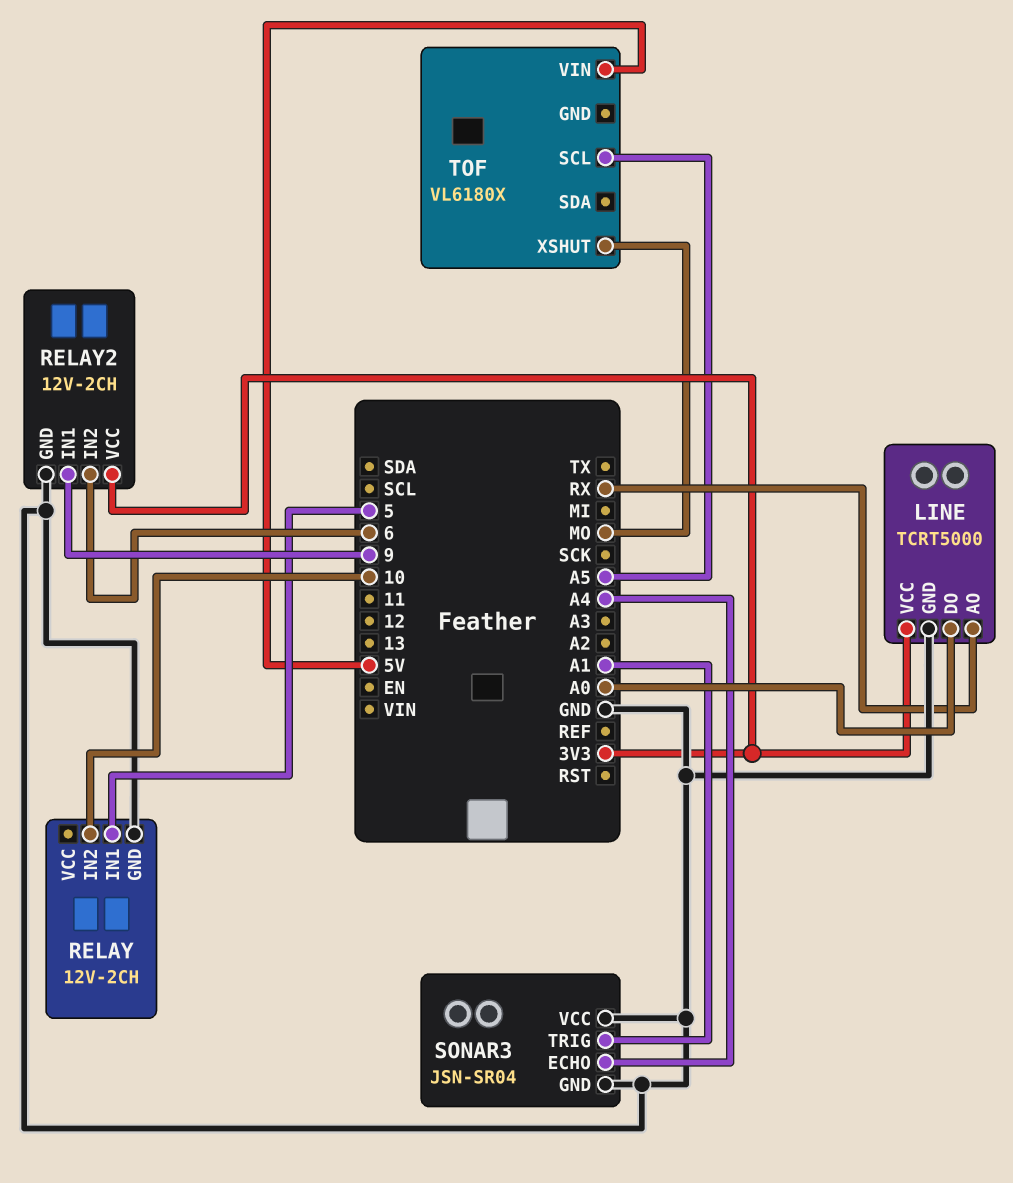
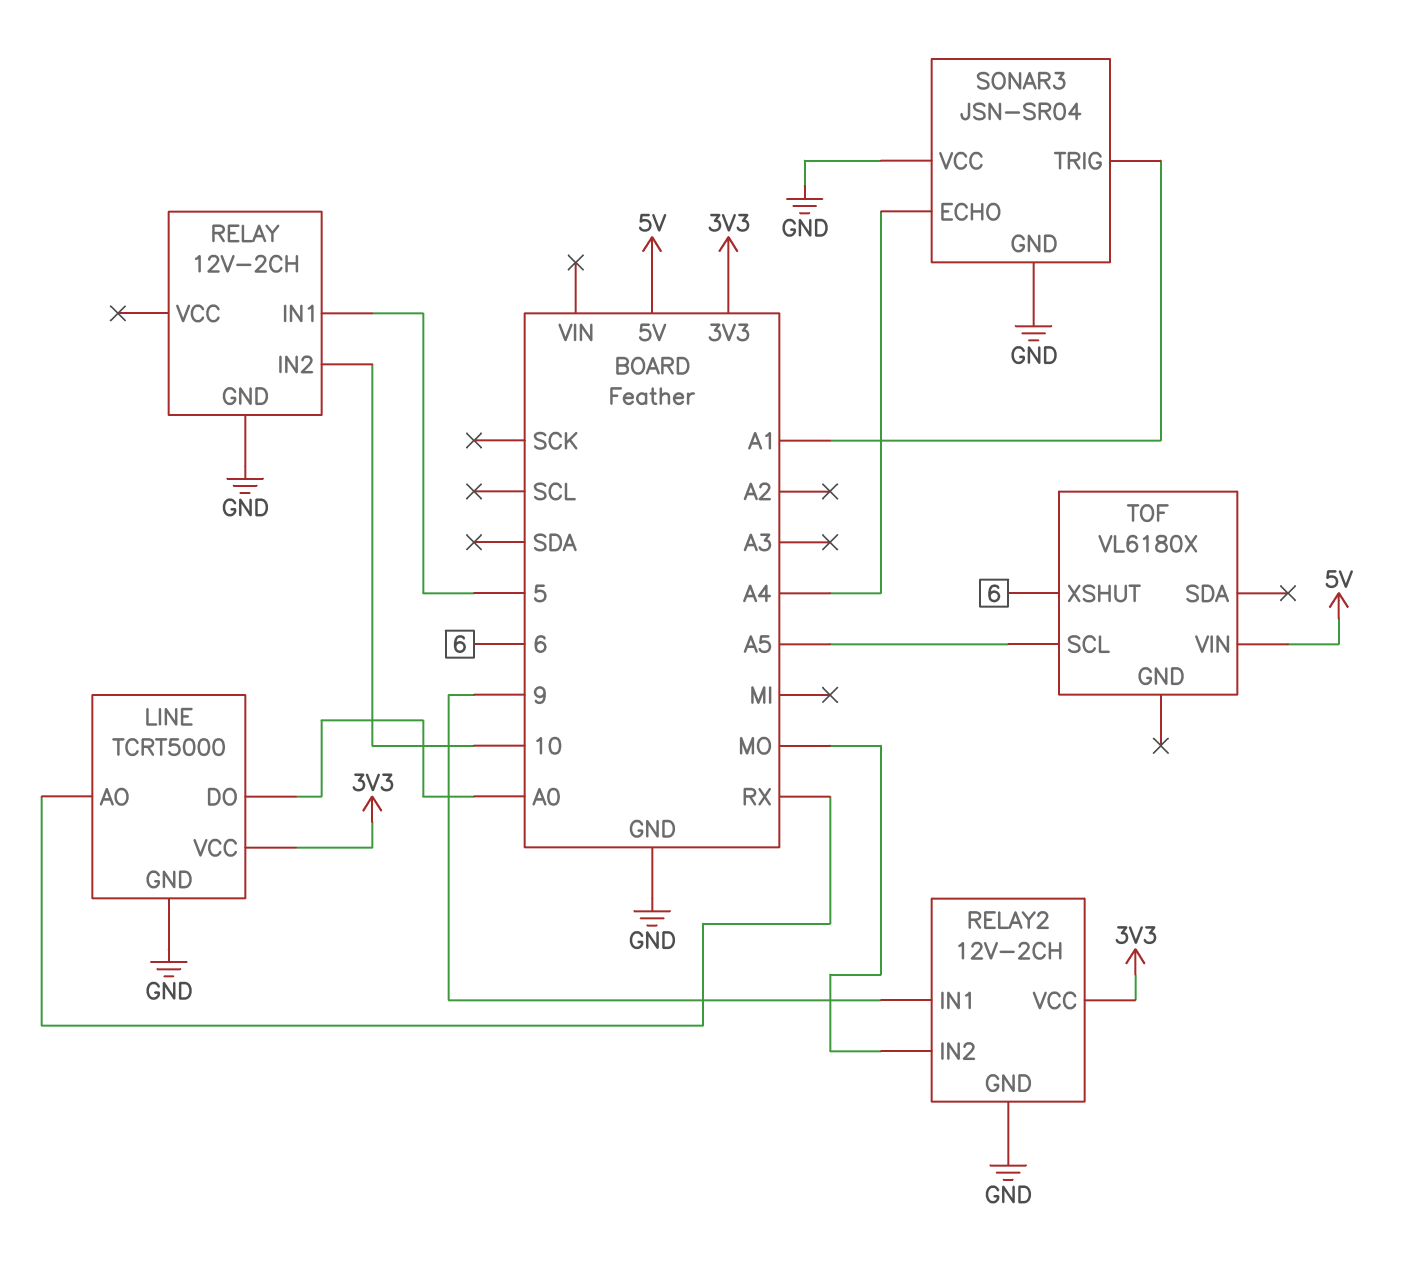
RELAY2 pin IN2: 6 -> MO
TOF pin XSHUT: MO -> 6

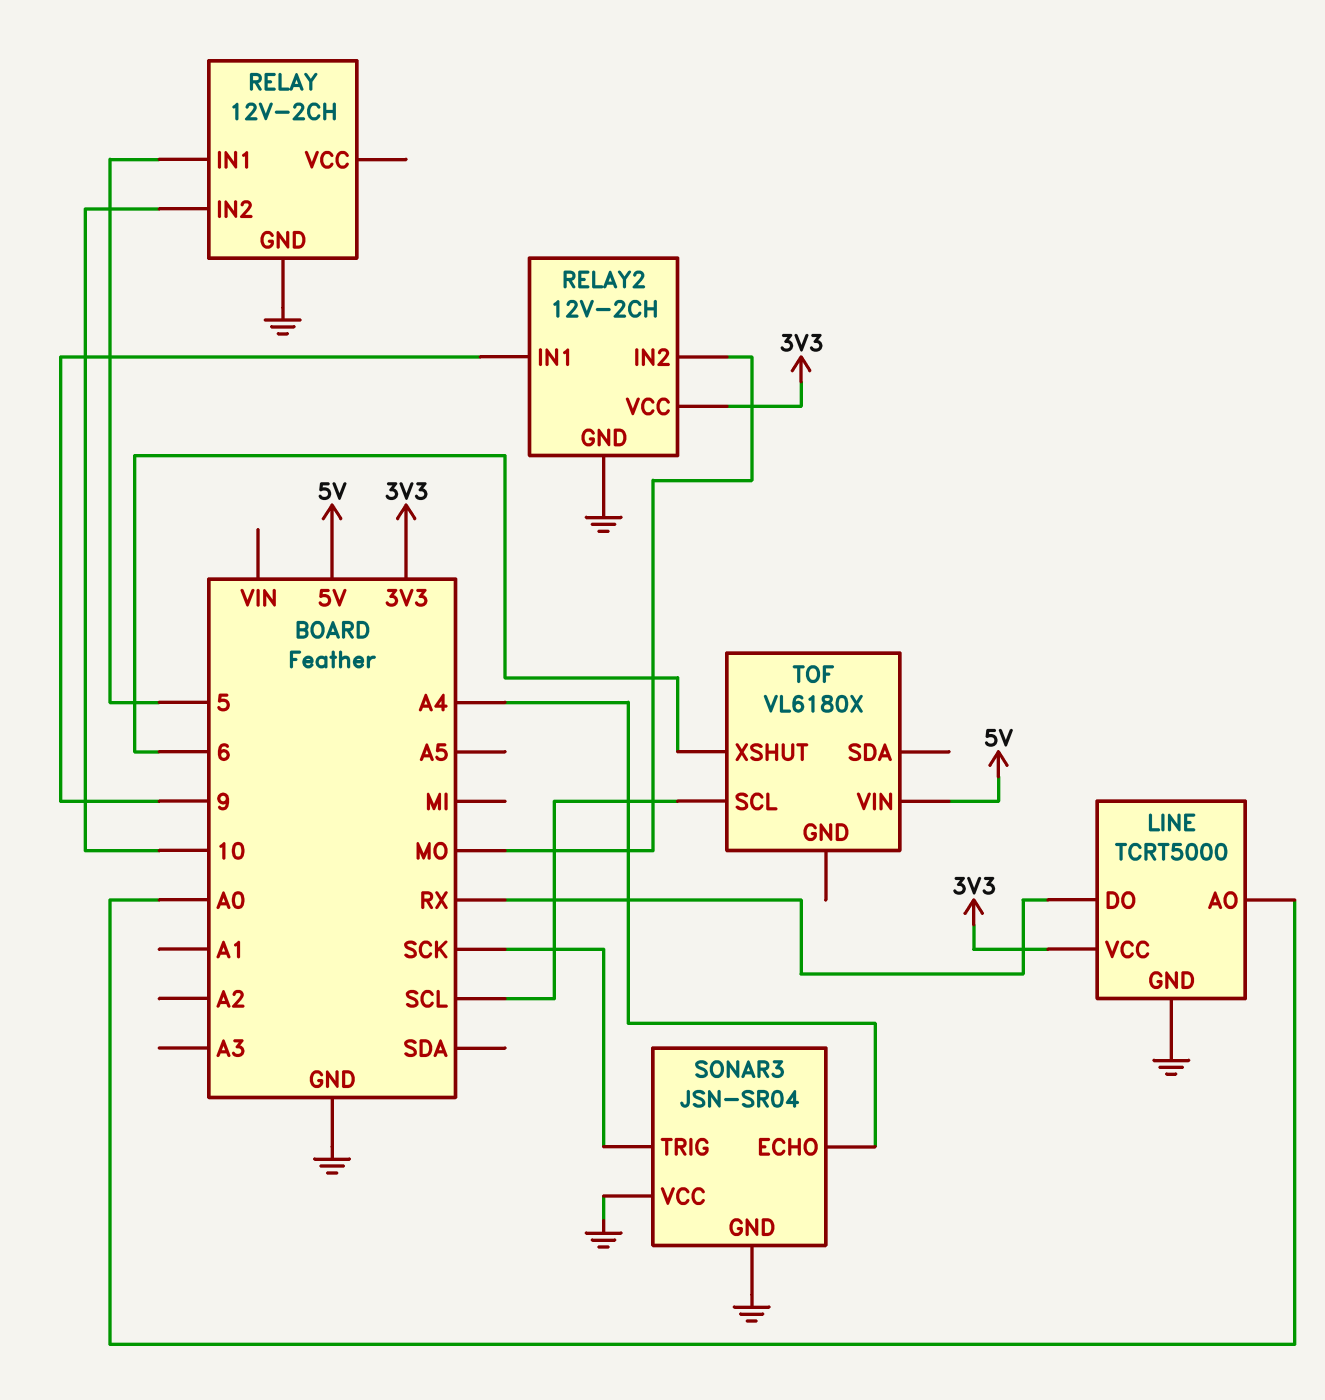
LINE pin AO: RX -> A0
LINE pin DO: A0 -> RX
SONAR3 pin TRIG: A1 -> SCK
TOF pin SCL: A5 -> SCL

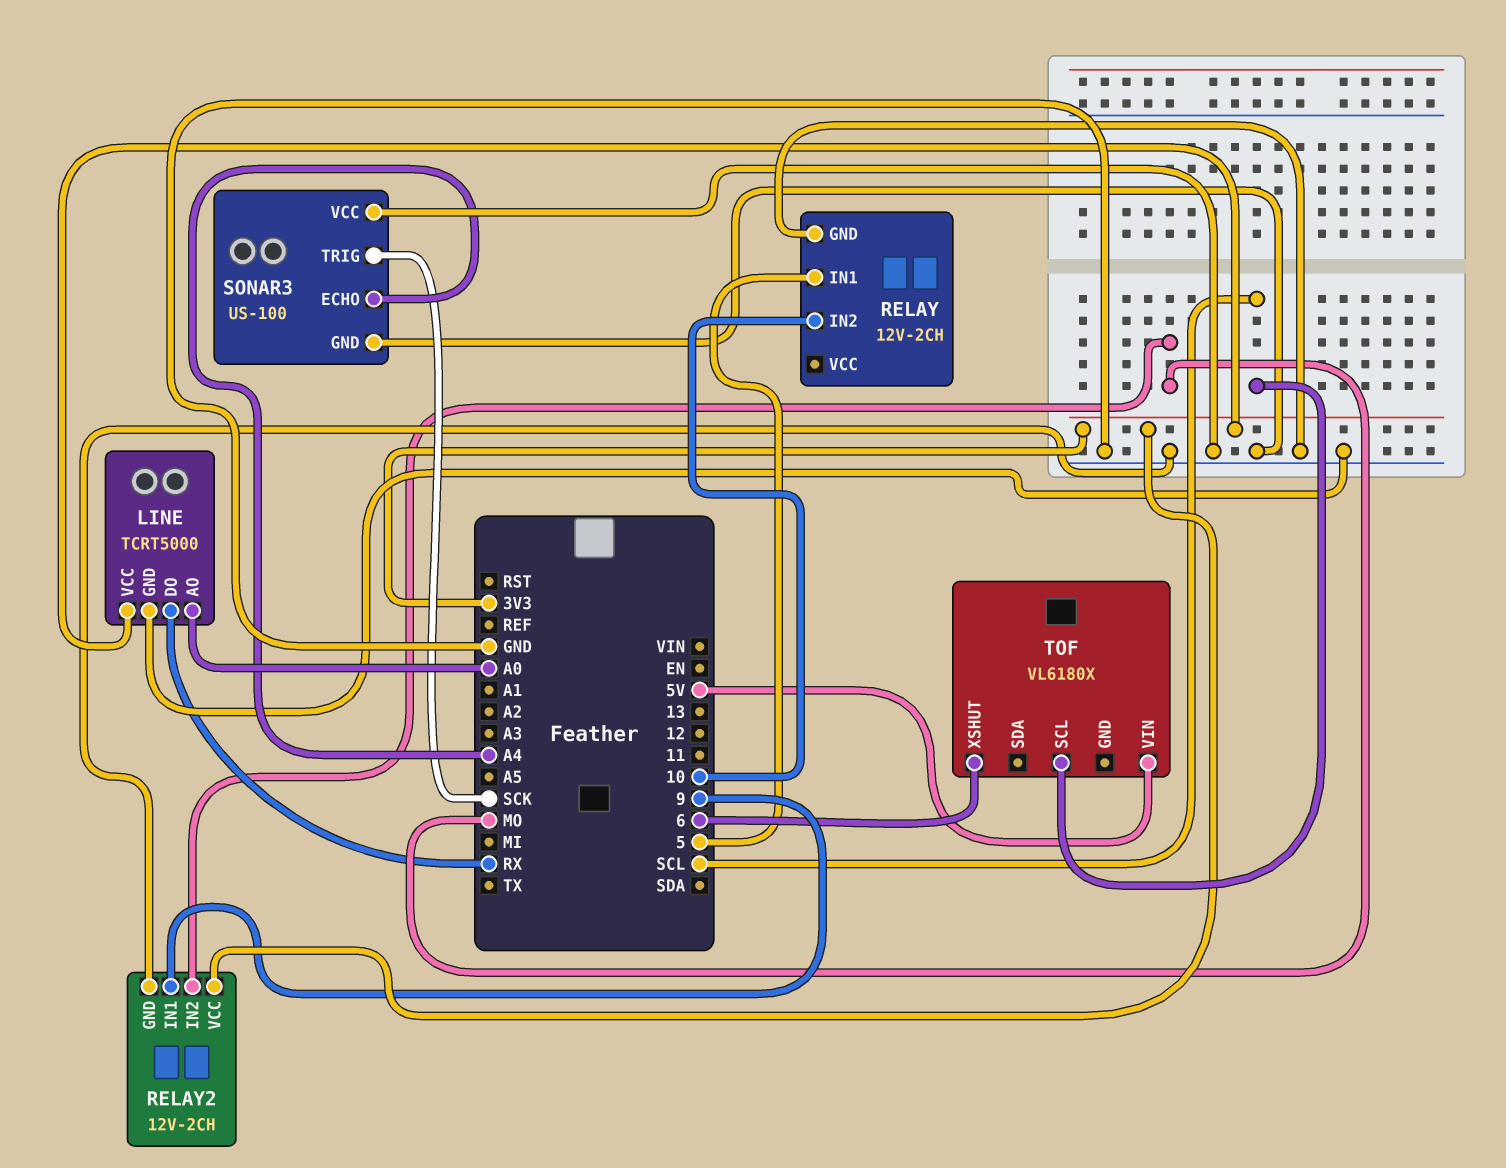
SONAR3: JSN-SR04 -> US-100

